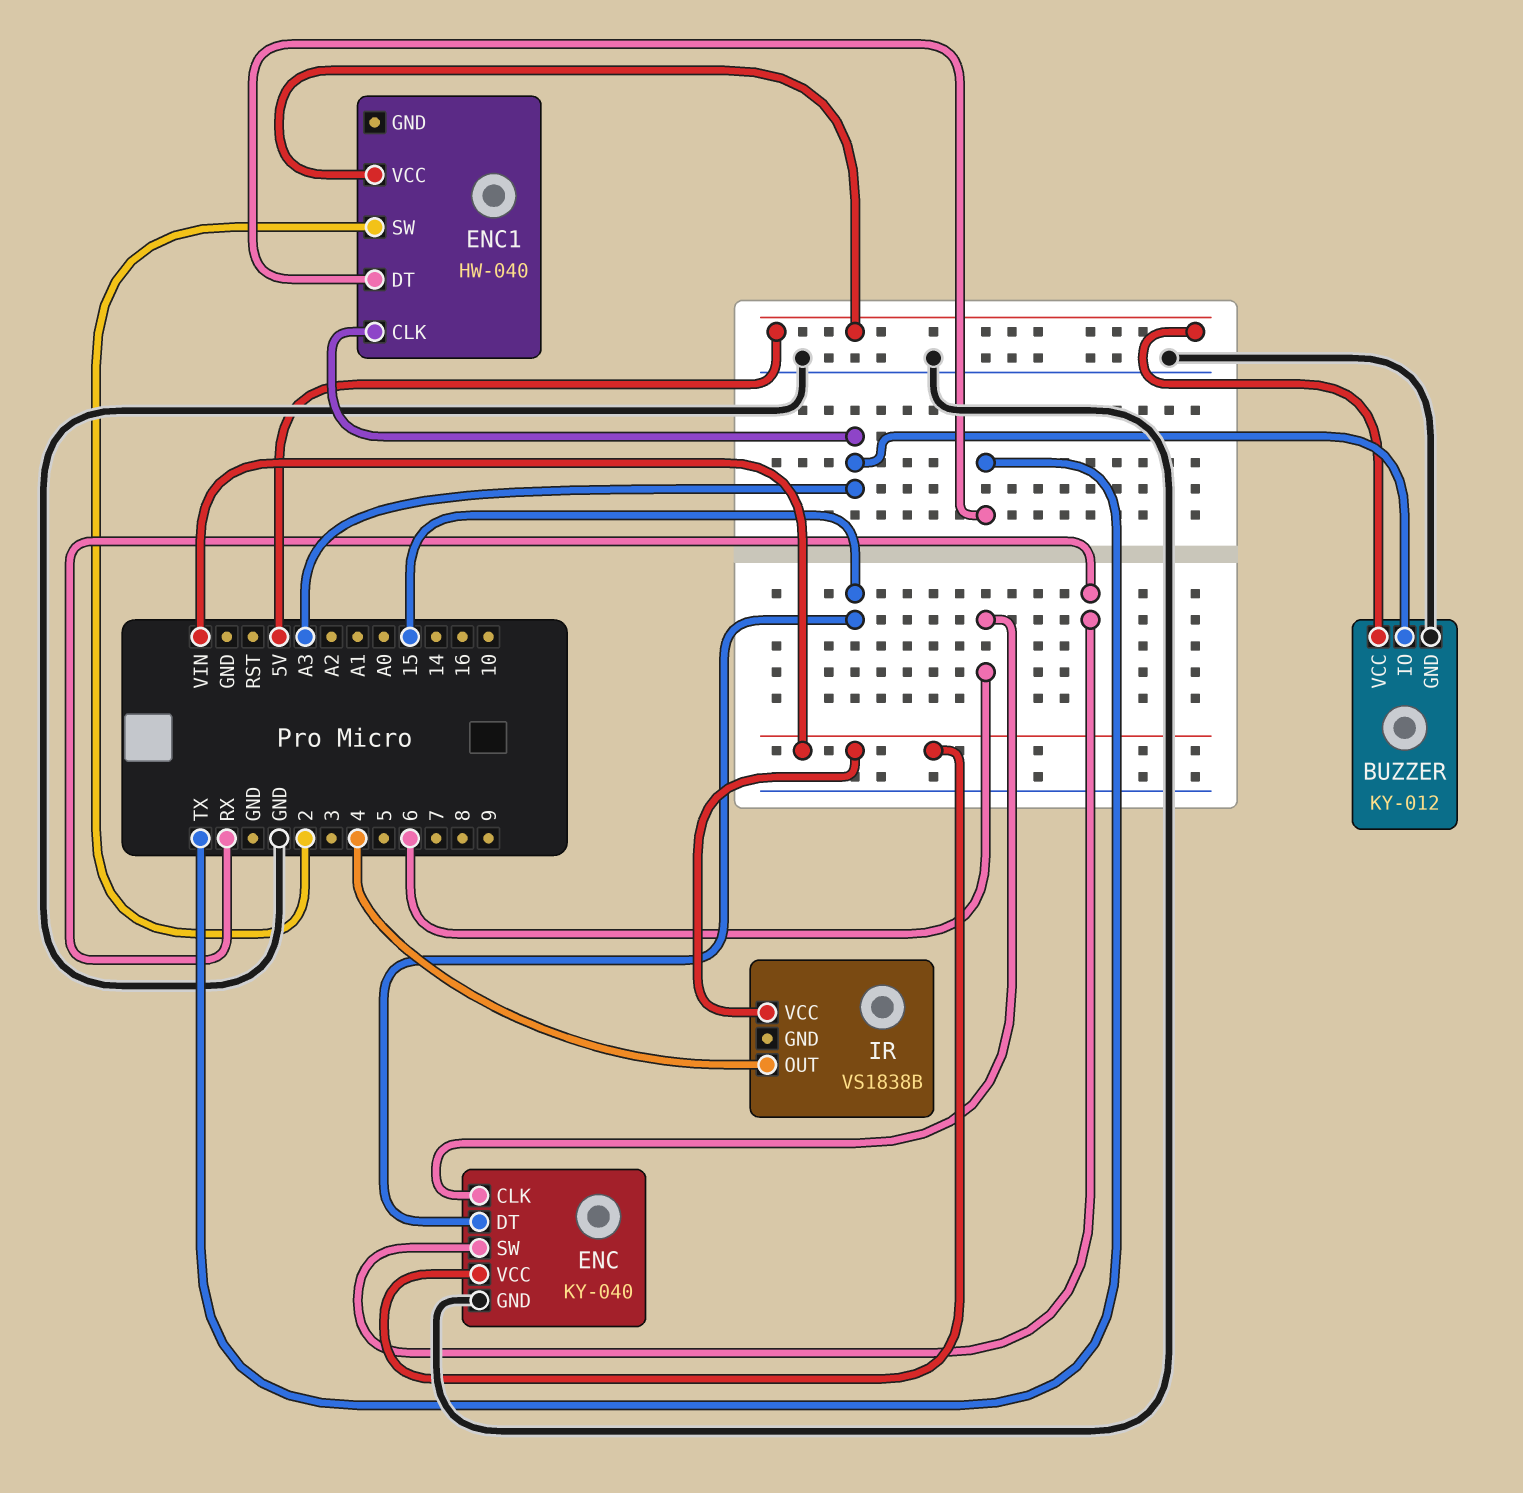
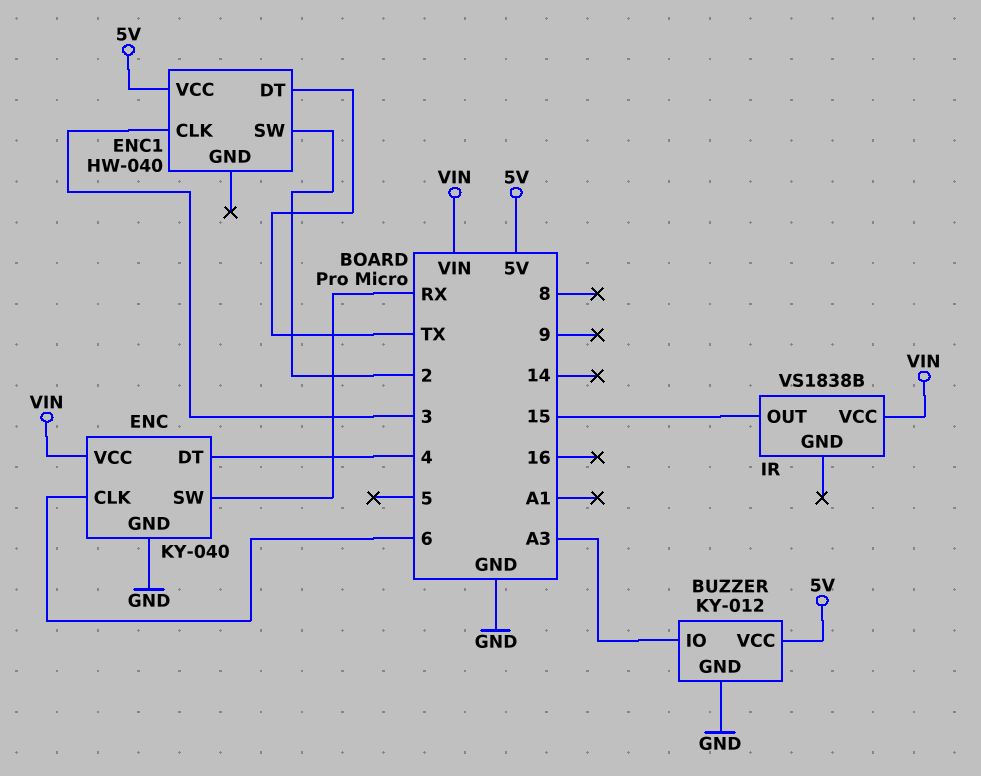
ENC pin DT: 15 -> 4
ENC1 pin CLK: A3 -> 3
IR pin OUT: 4 -> 15

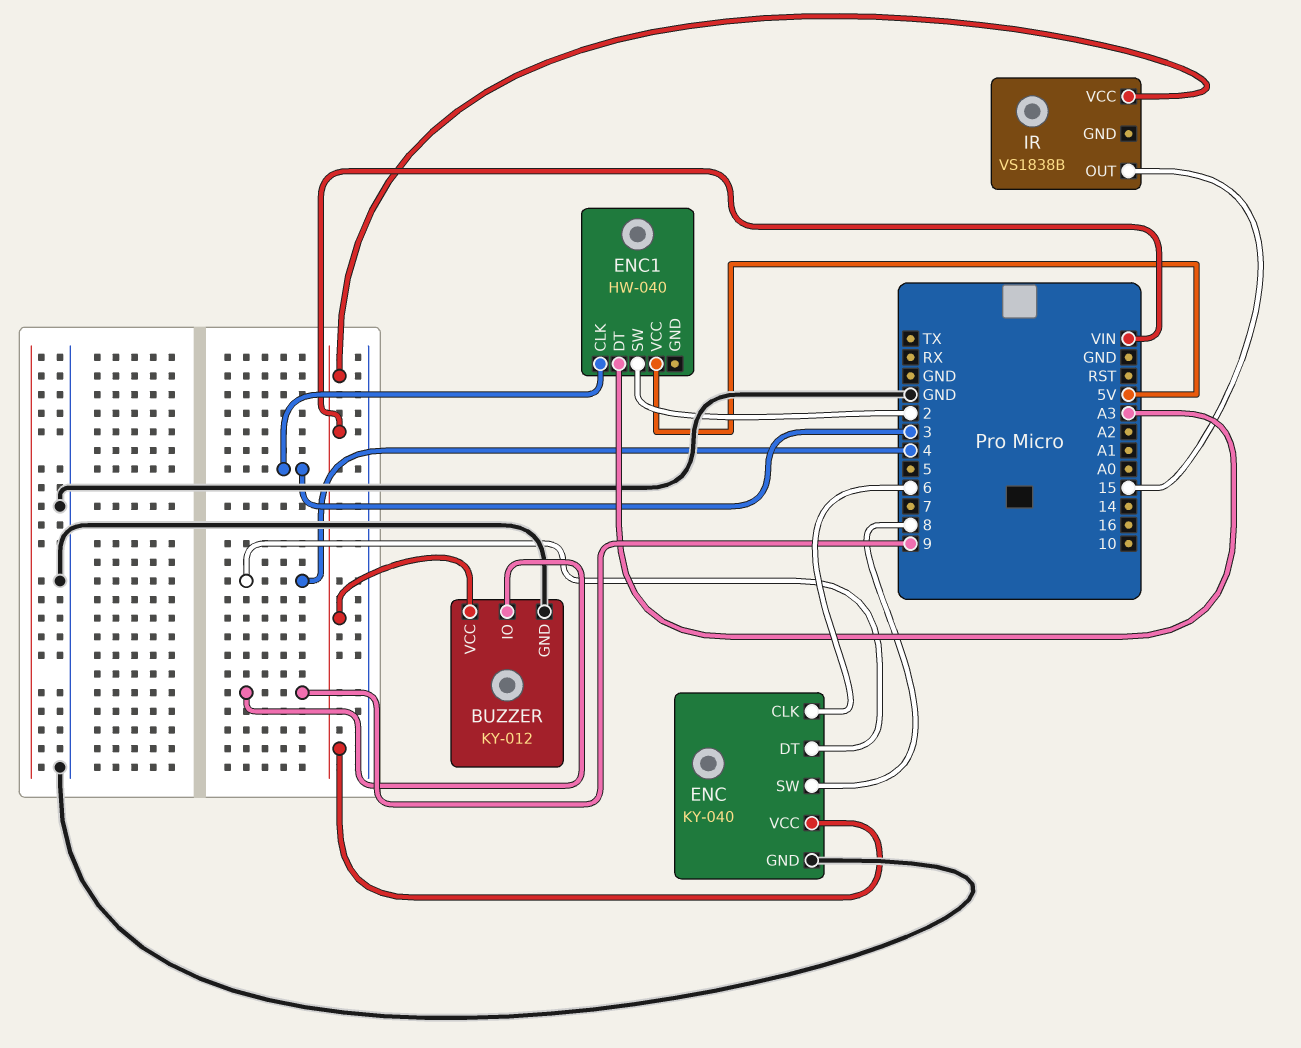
BUZZER pin IO: A3 -> 9
BUZZER pin VCC: 5V -> VIN
ENC pin SW: RX -> 8
ENC1 pin DT: TX -> A3

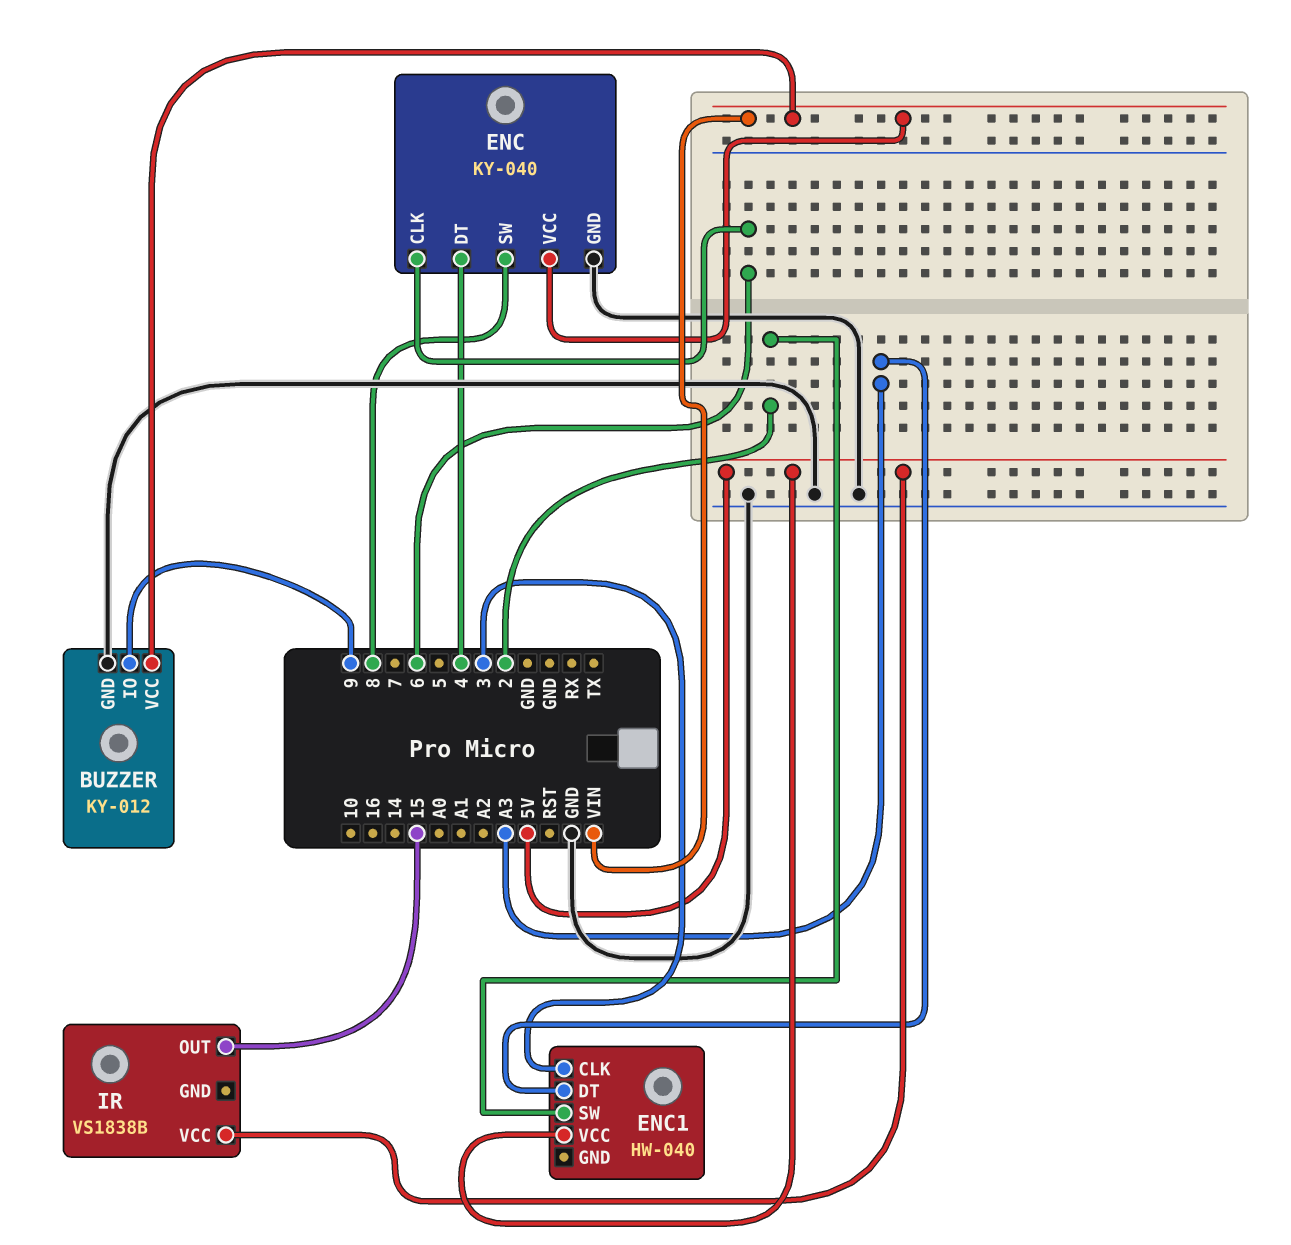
IR pin VCC: VIN -> 5V

